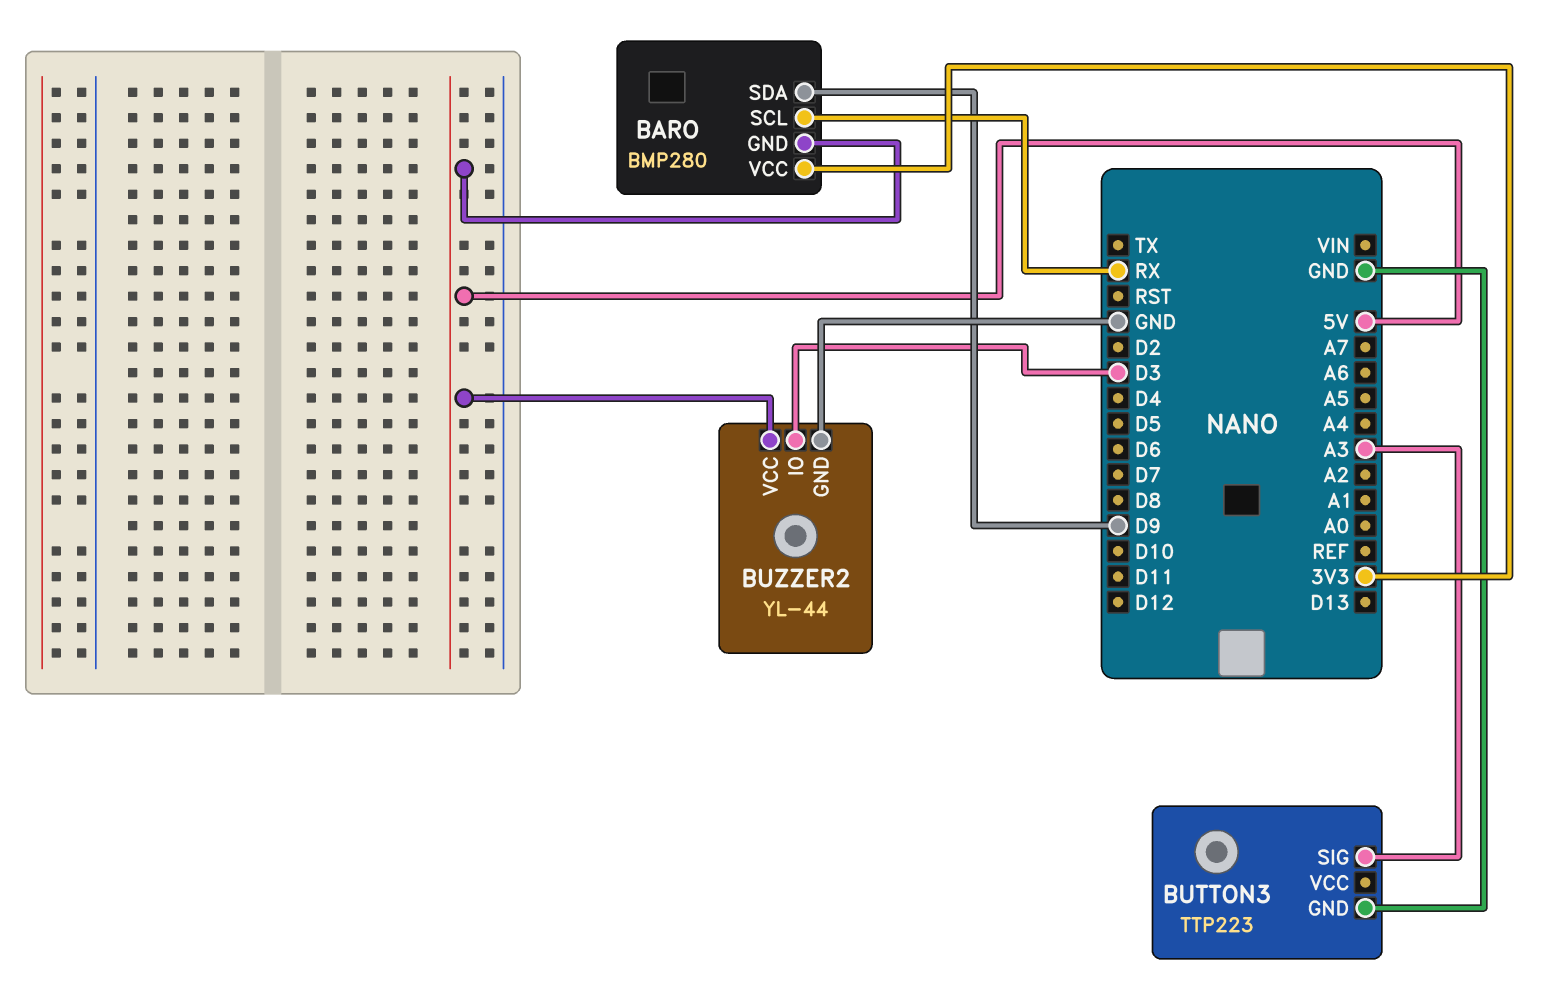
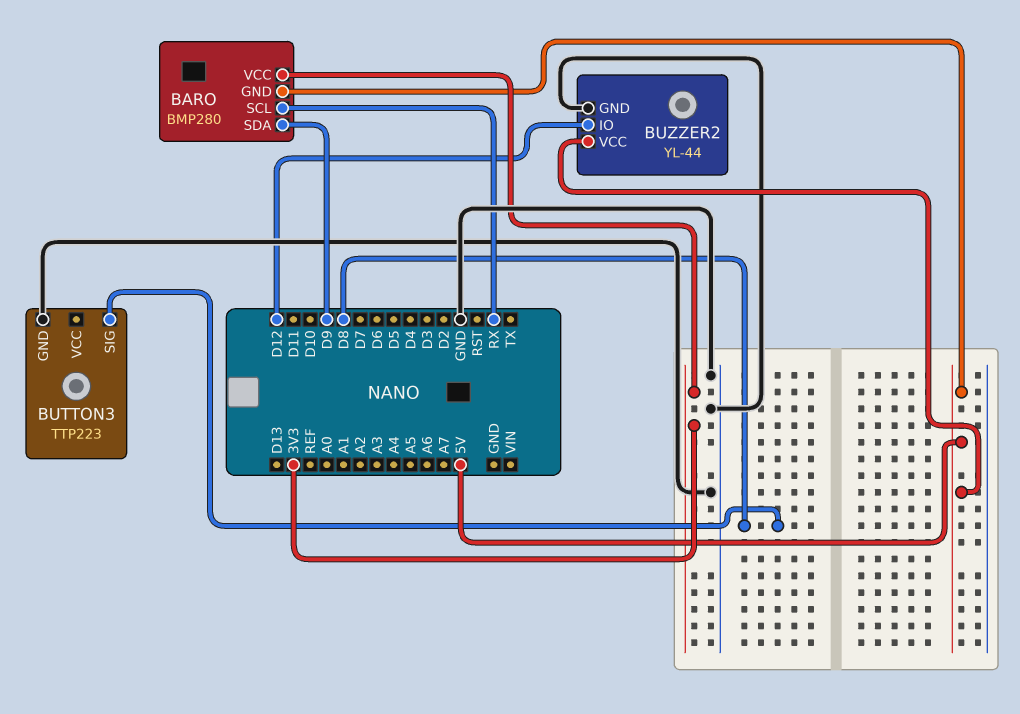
BUTTON3 pin SIG: A3 -> D8
BUZZER2 pin IO: D3 -> D12

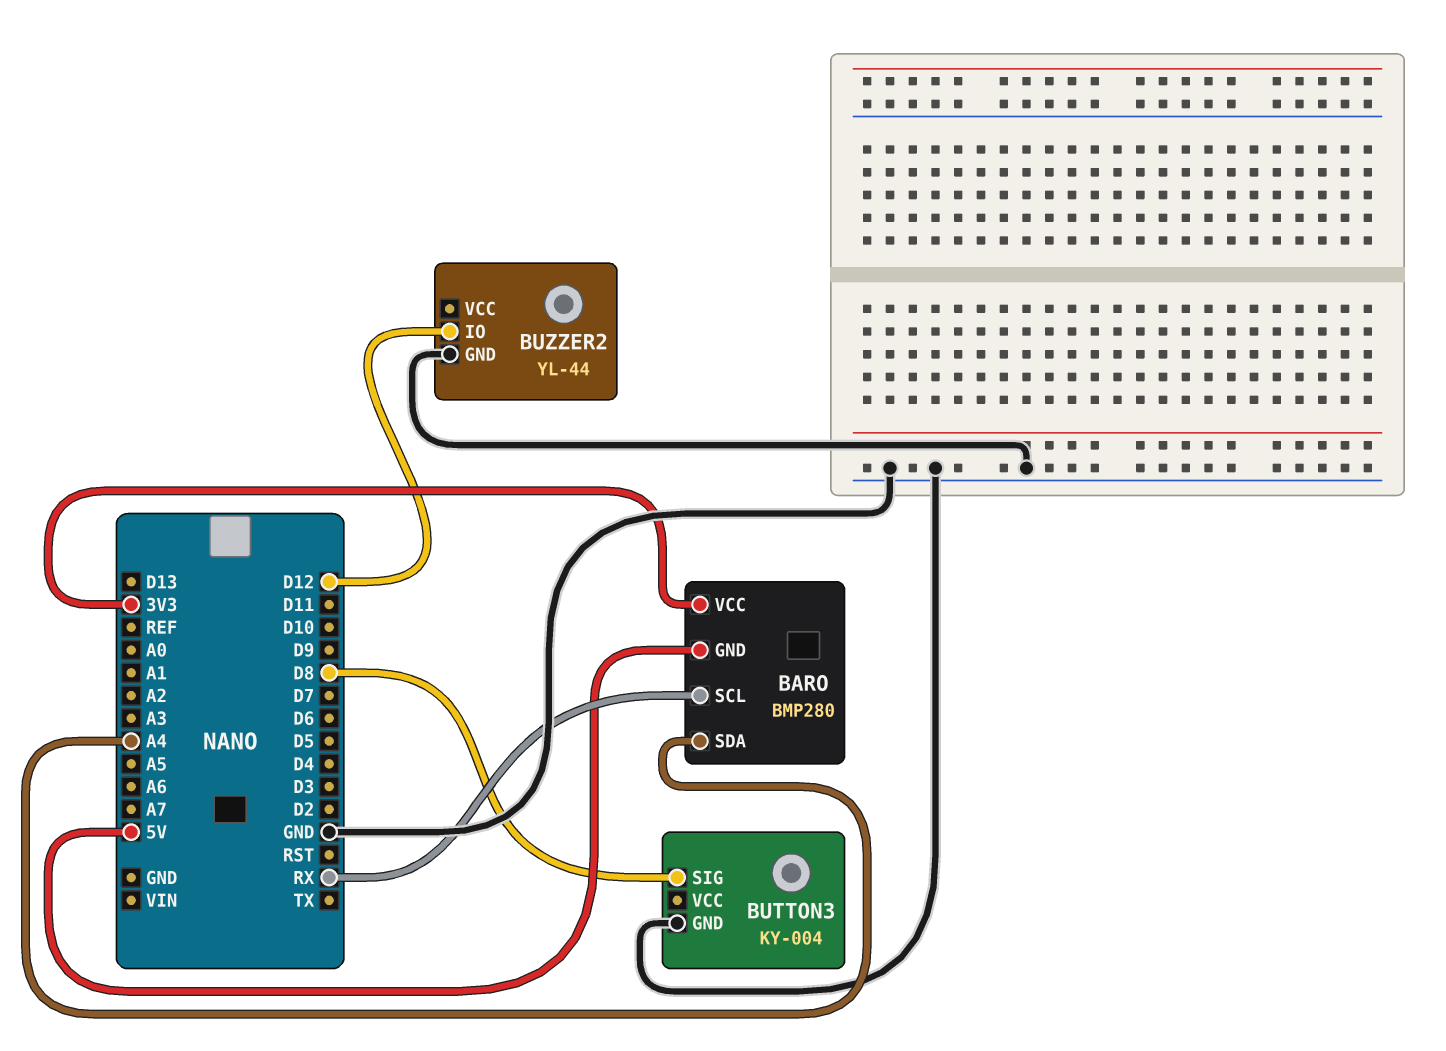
BARO pin SDA: D9 -> A4
BUTTON3: TTP223 -> KY-004
BUZZER2 pin VCC: 5V -> none

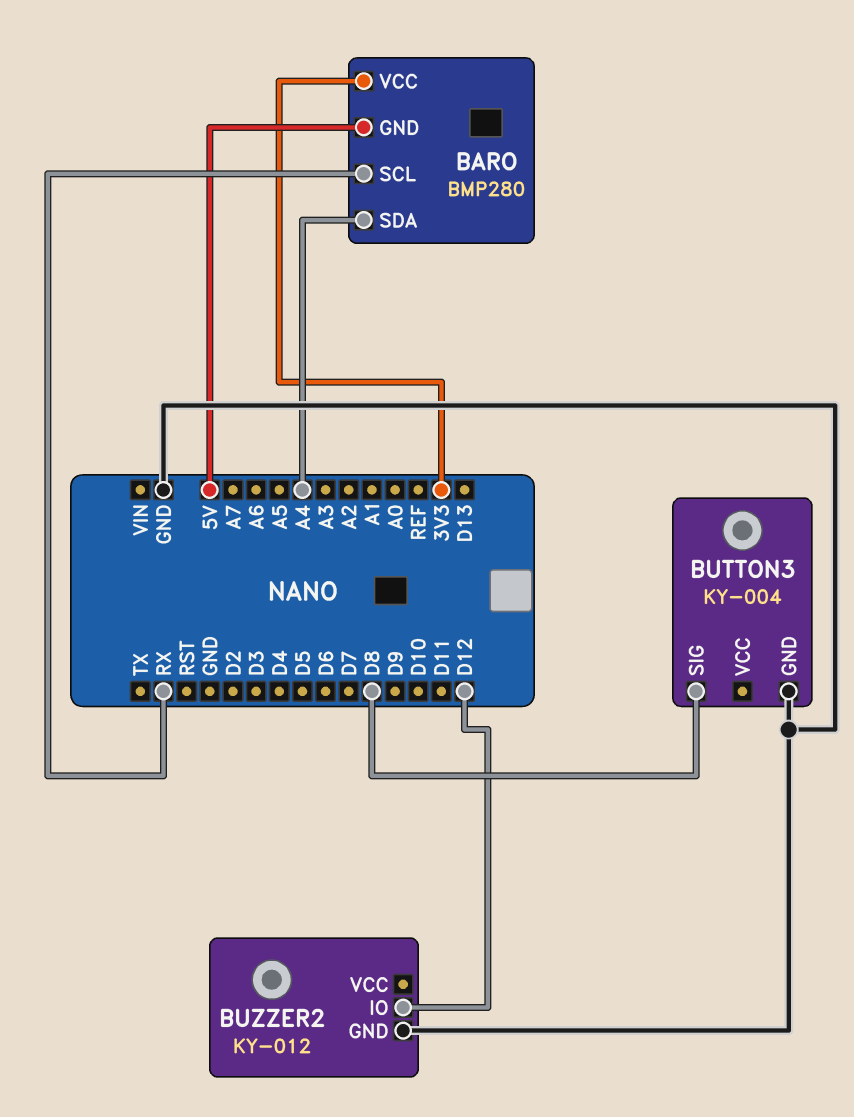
BUZZER2: YL-44 -> KY-012

